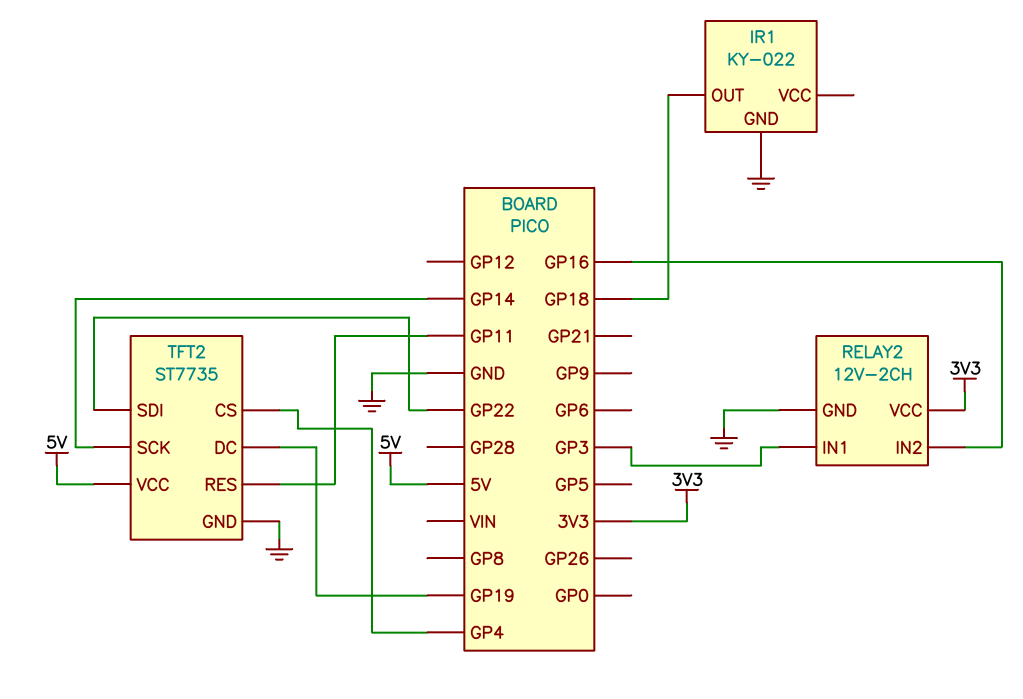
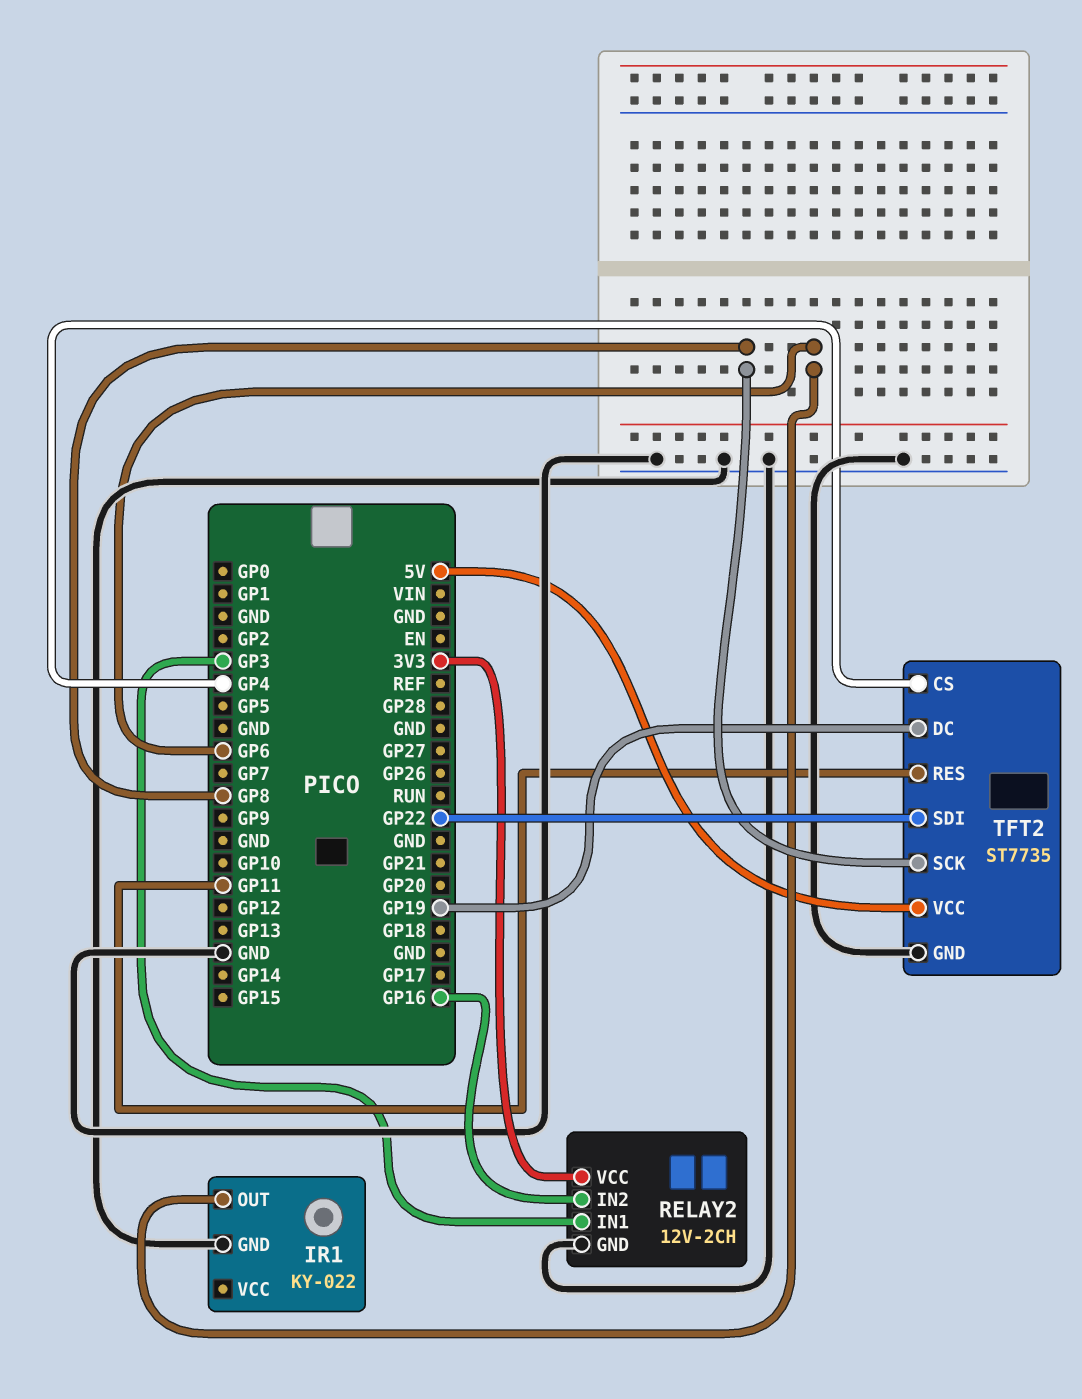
IR1 pin OUT: GP18 -> GP6
TFT2 pin SCK: GP14 -> GP8

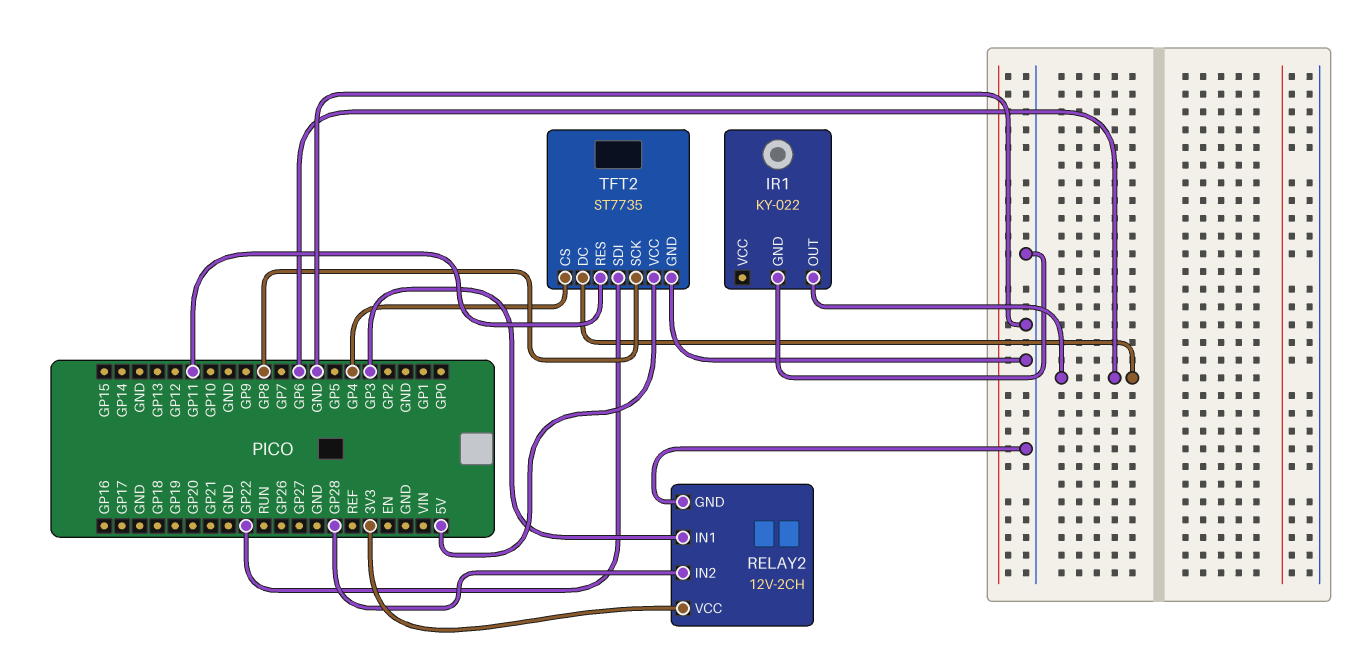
RELAY2 pin IN2: GP16 -> GP28
TFT2 pin DC: GP19 -> GP6

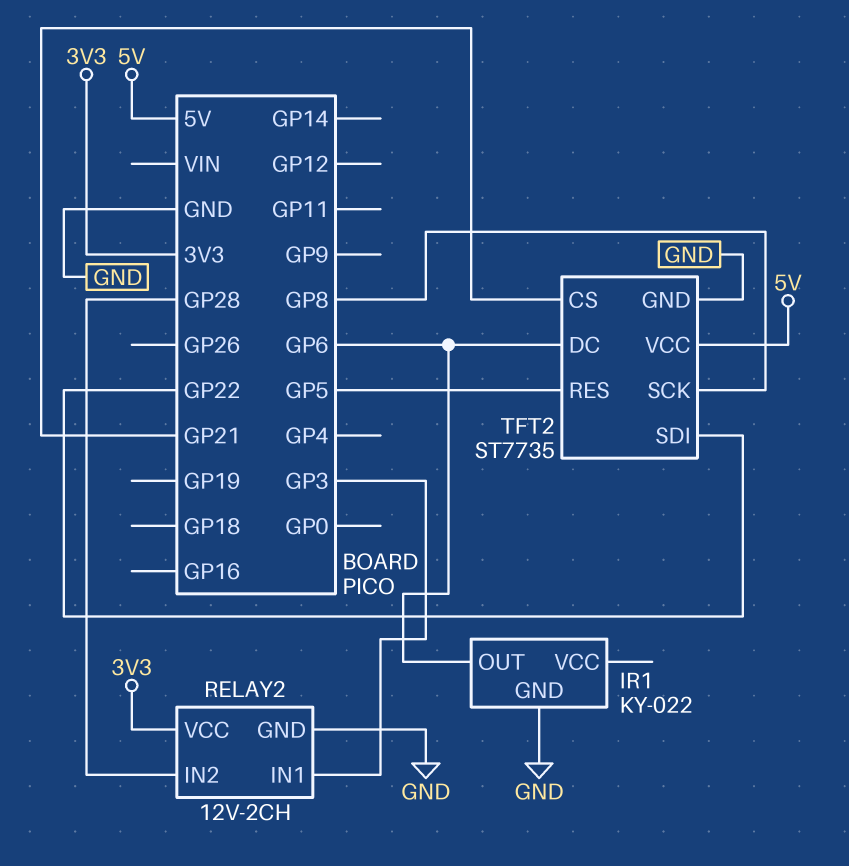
TFT2 pin CS: GP4 -> GP21
TFT2 pin RES: GP11 -> GP5

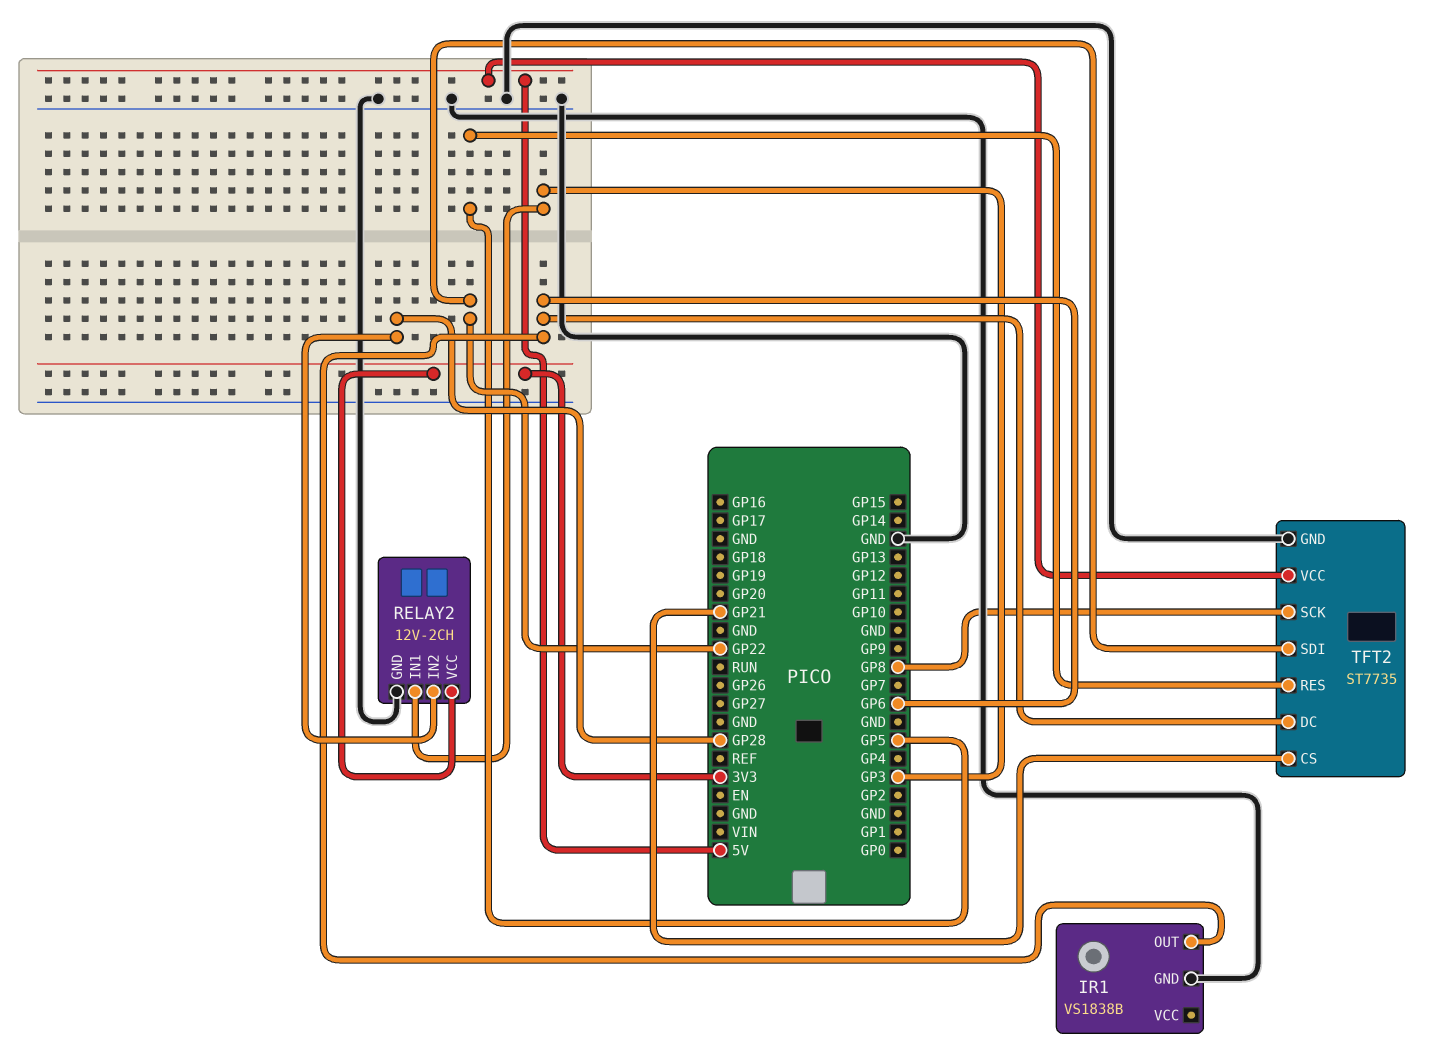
IR1: KY-022 -> VS1838B

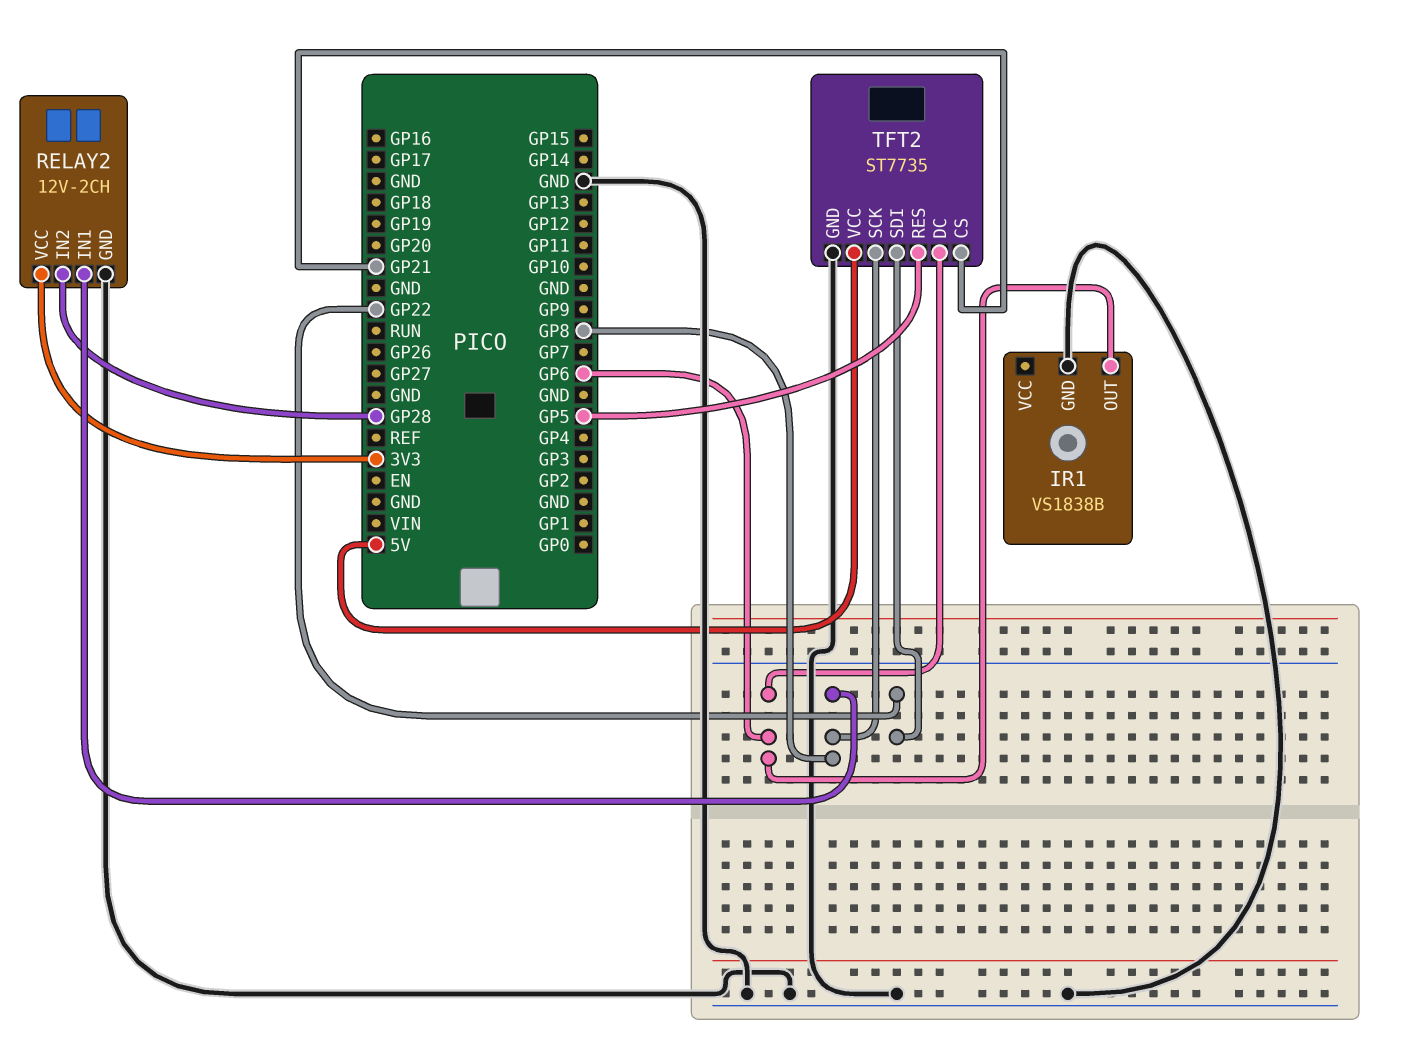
RELAY2 pin IN1: GP3 -> GP8

